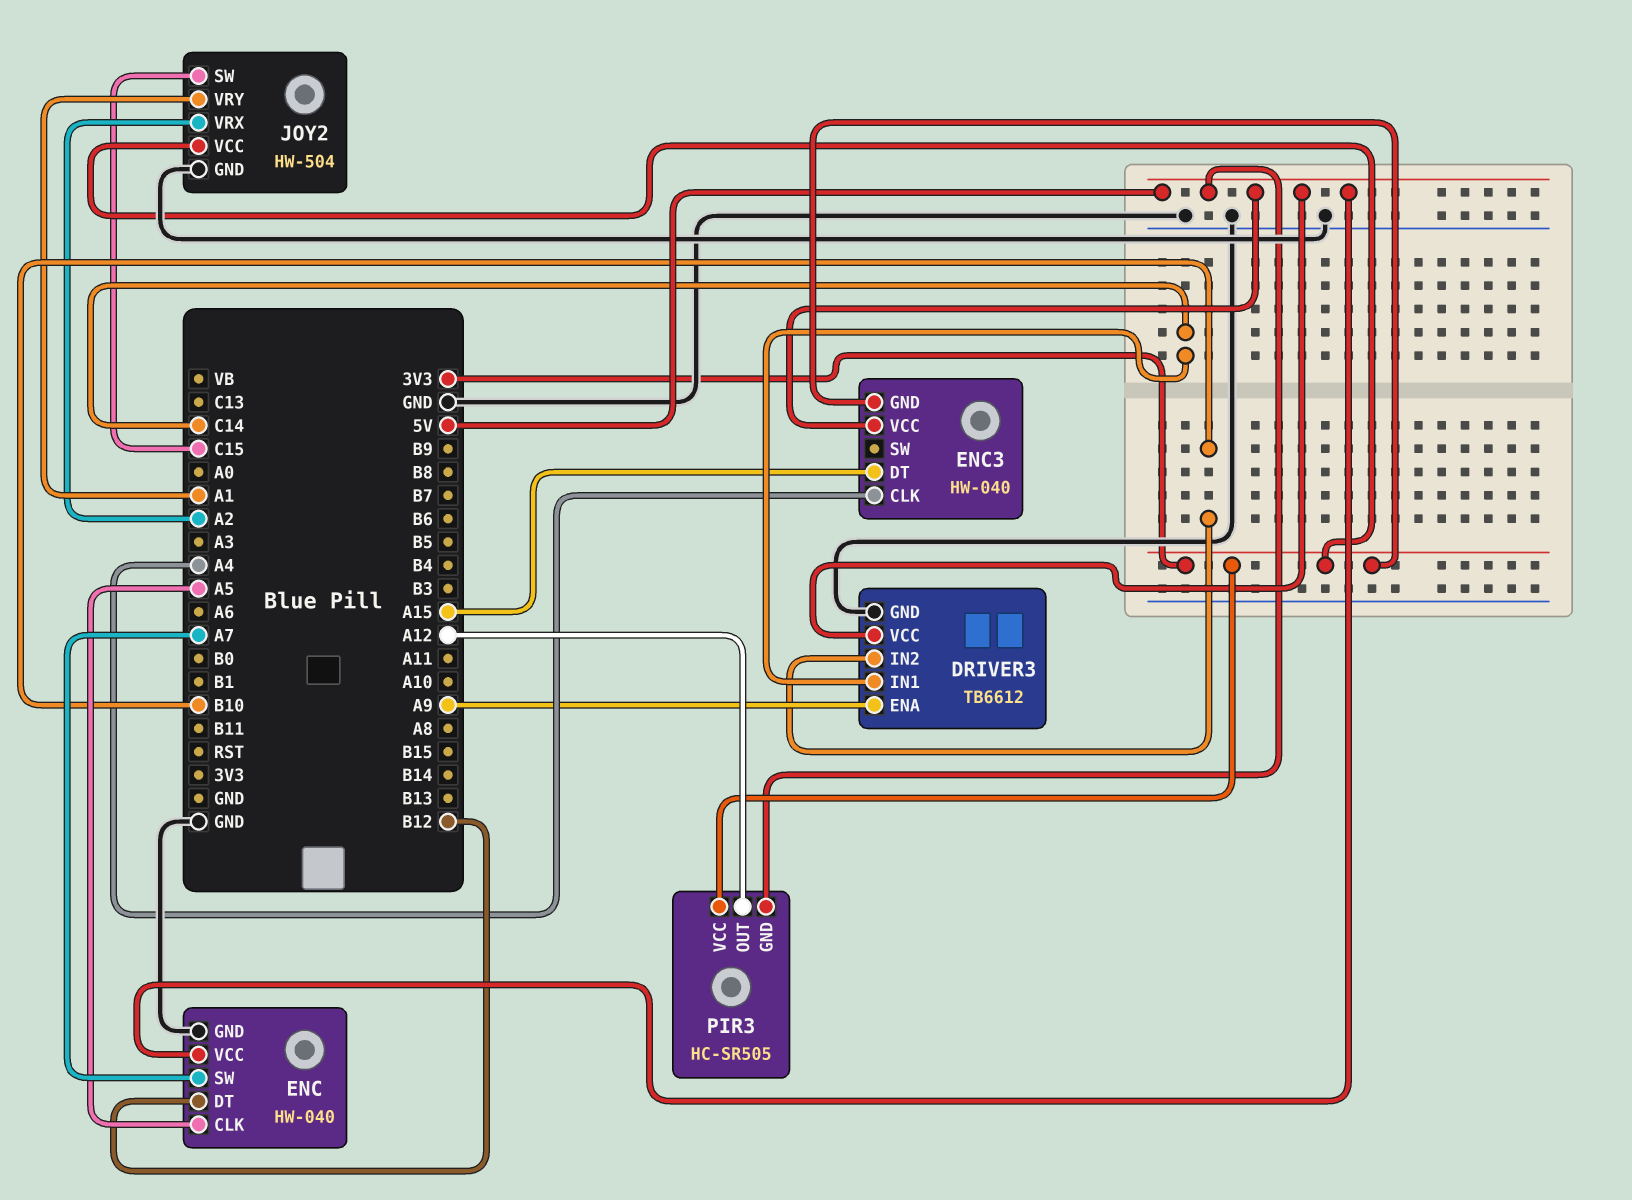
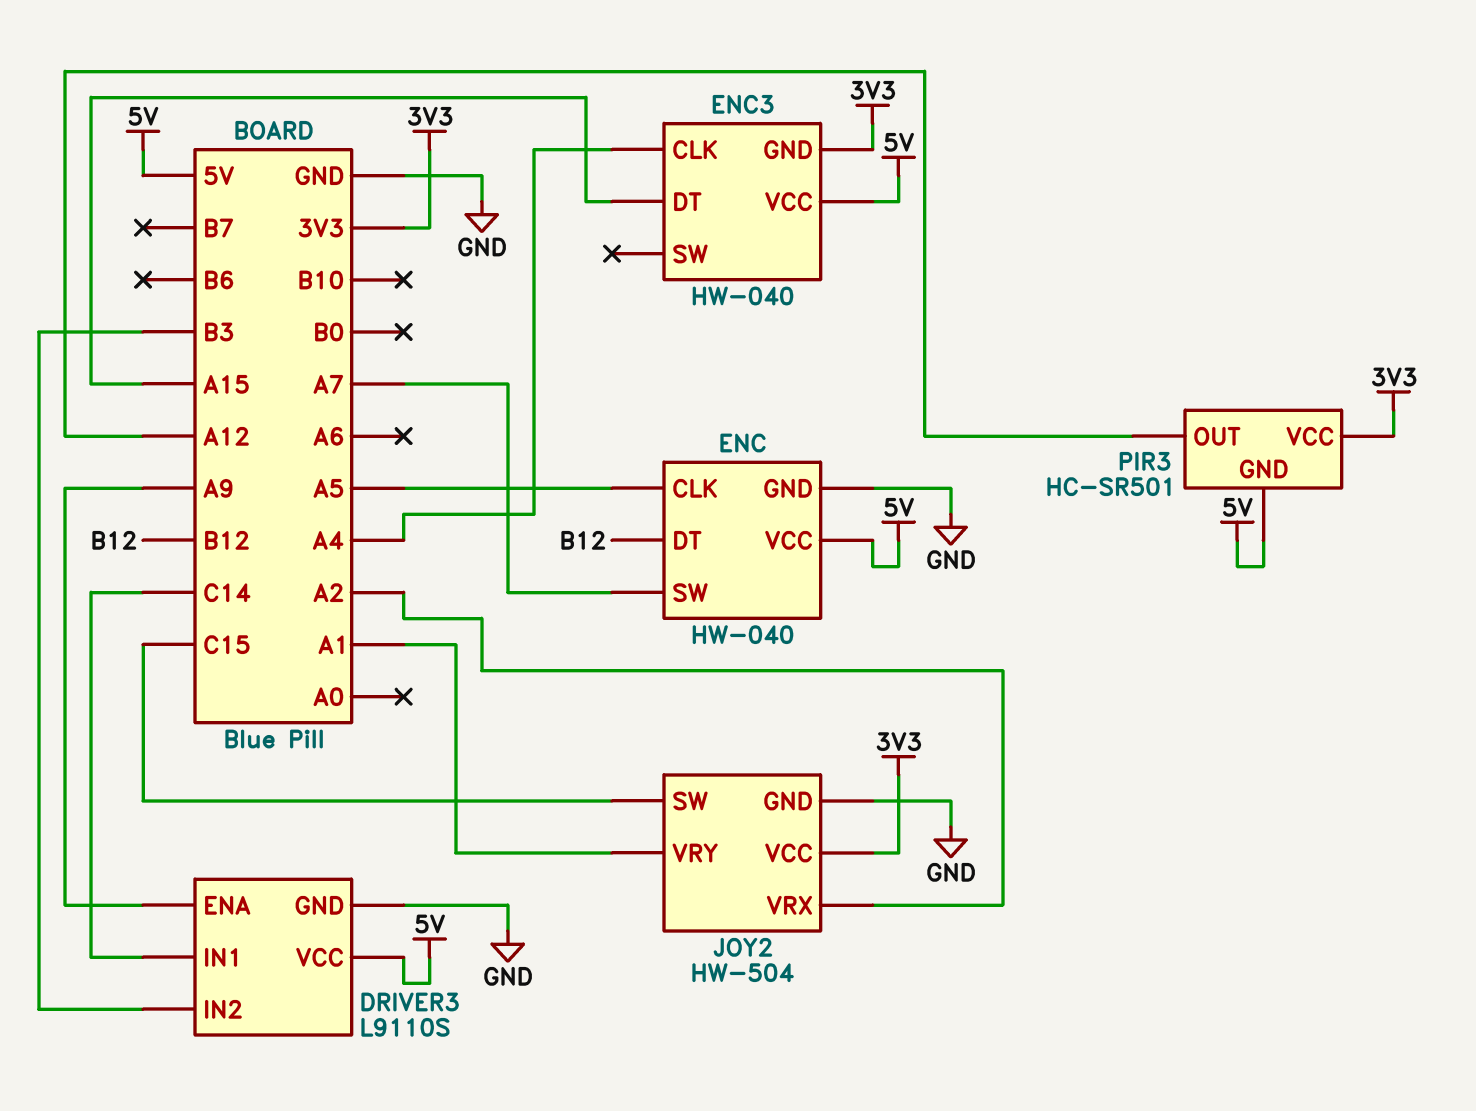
DRIVER3: TB6612 -> L9110S
DRIVER3 pin IN2: B10 -> B3
PIR3: HC-SR505 -> HC-SR501

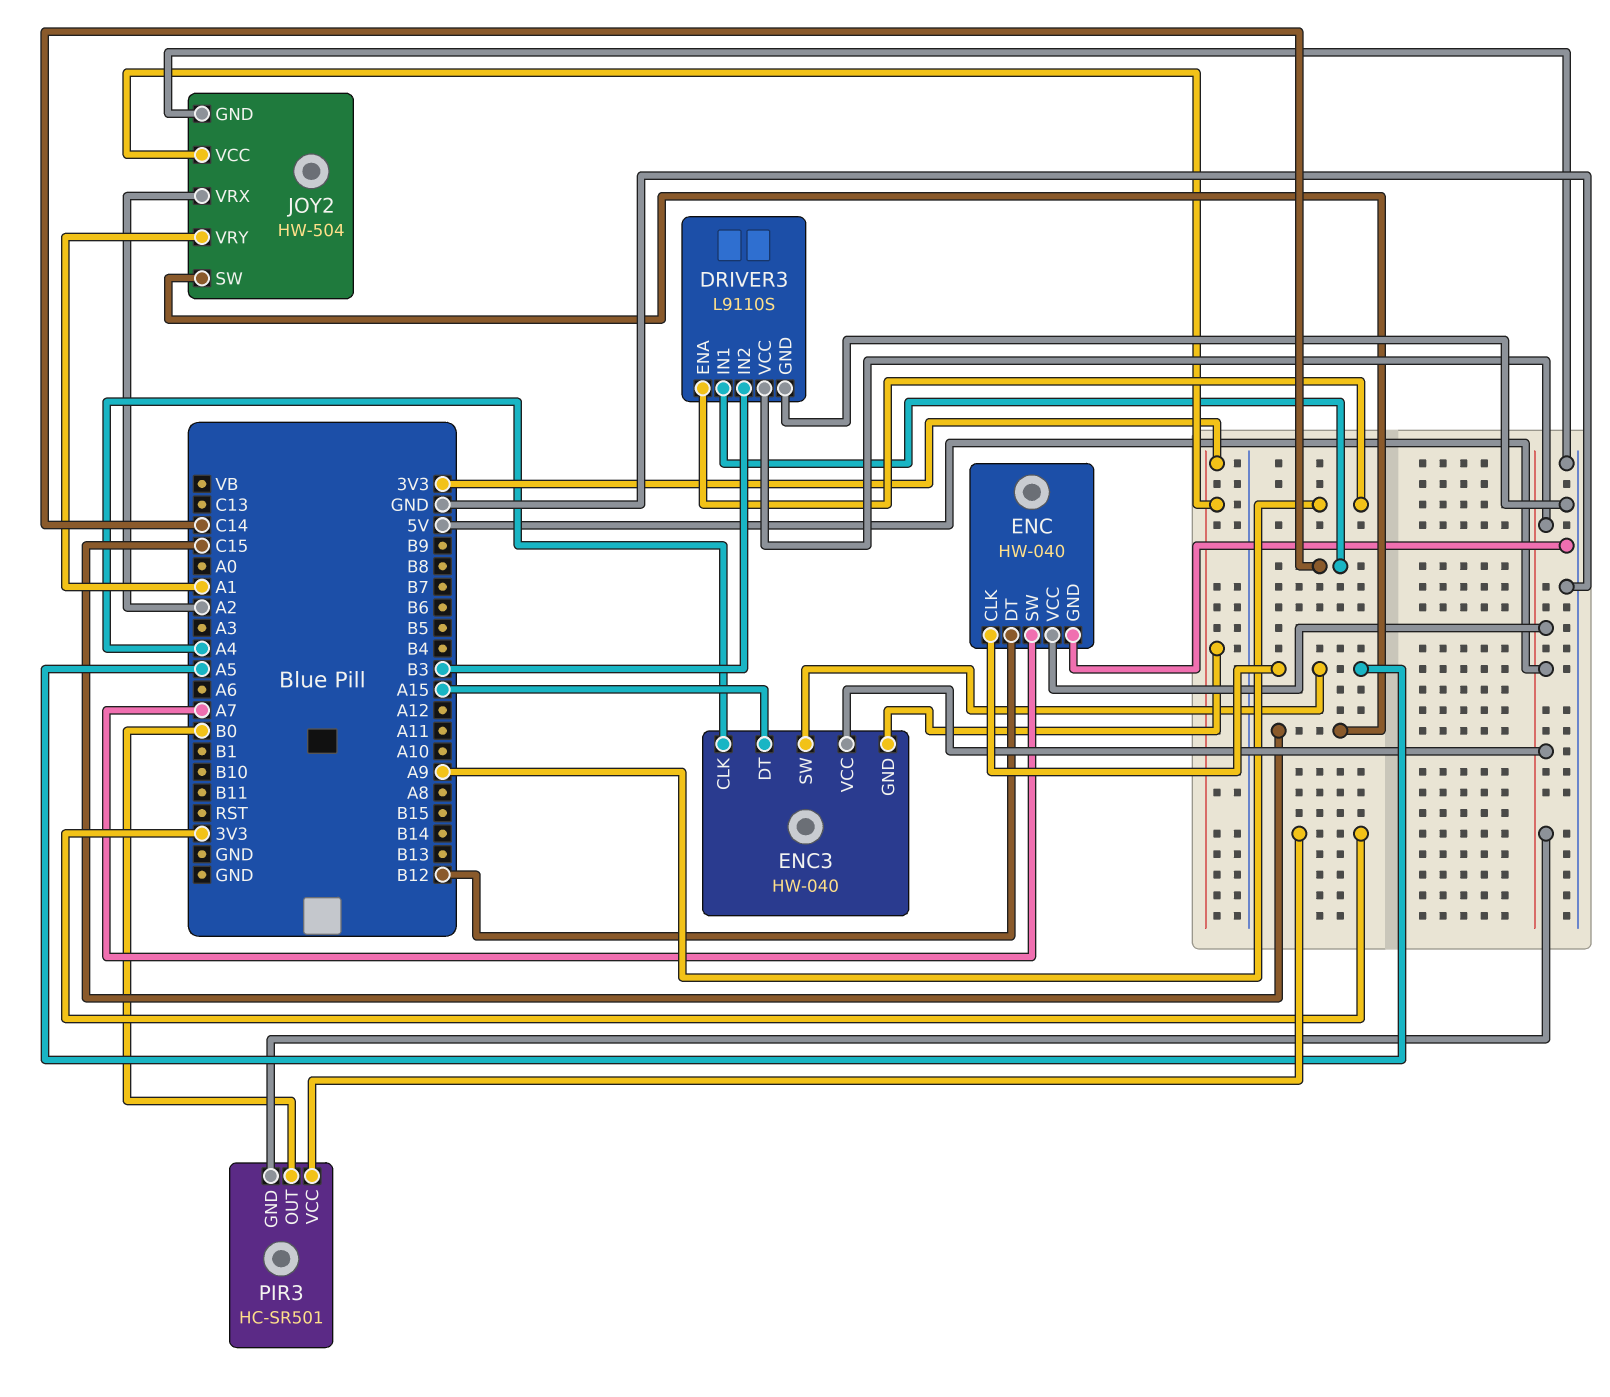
ENC3 pin SW: none -> A5
PIR3 pin OUT: A12 -> B0

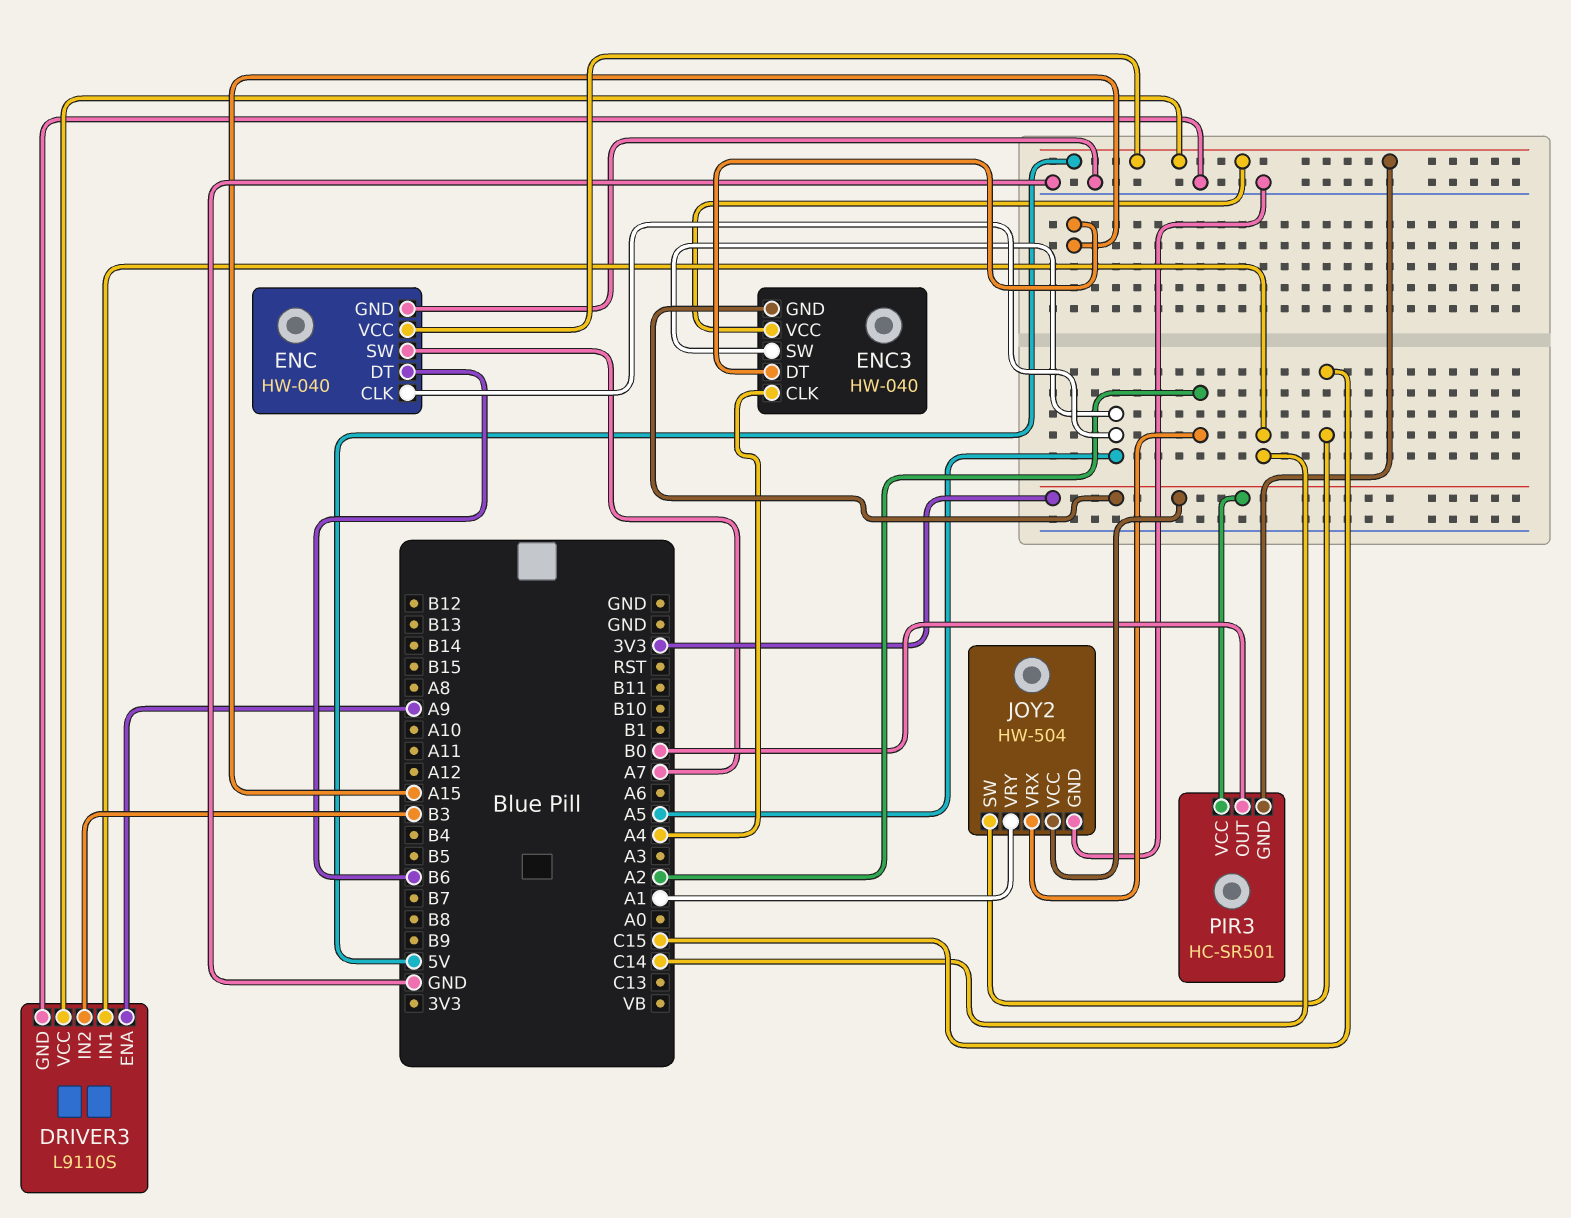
ENC pin DT: B12 -> B6

